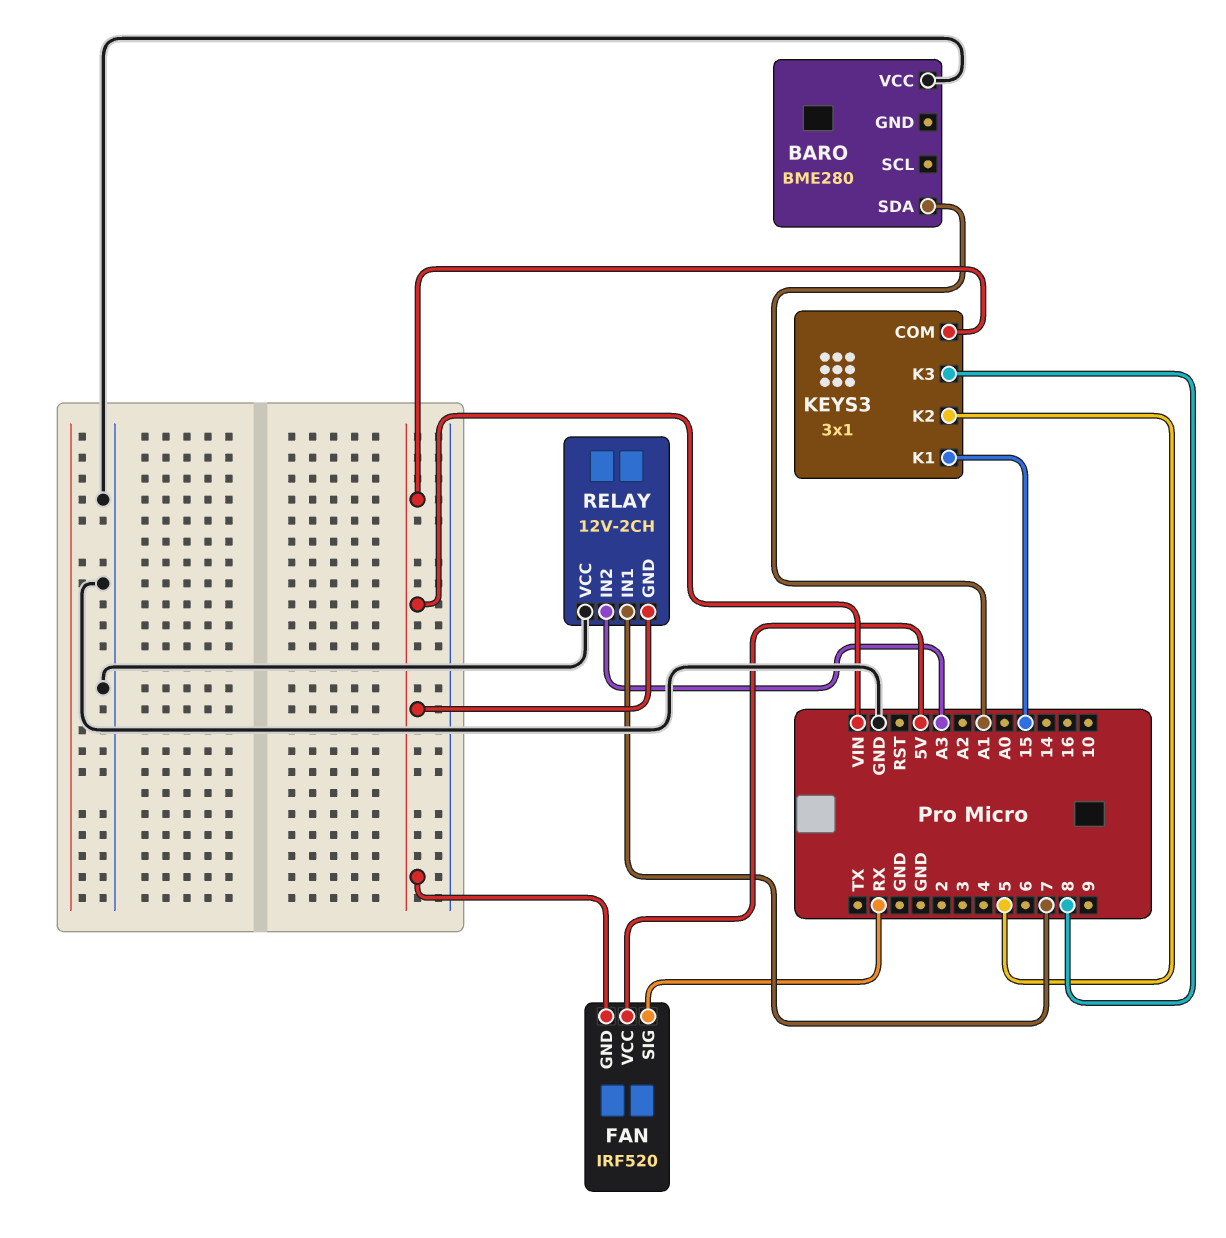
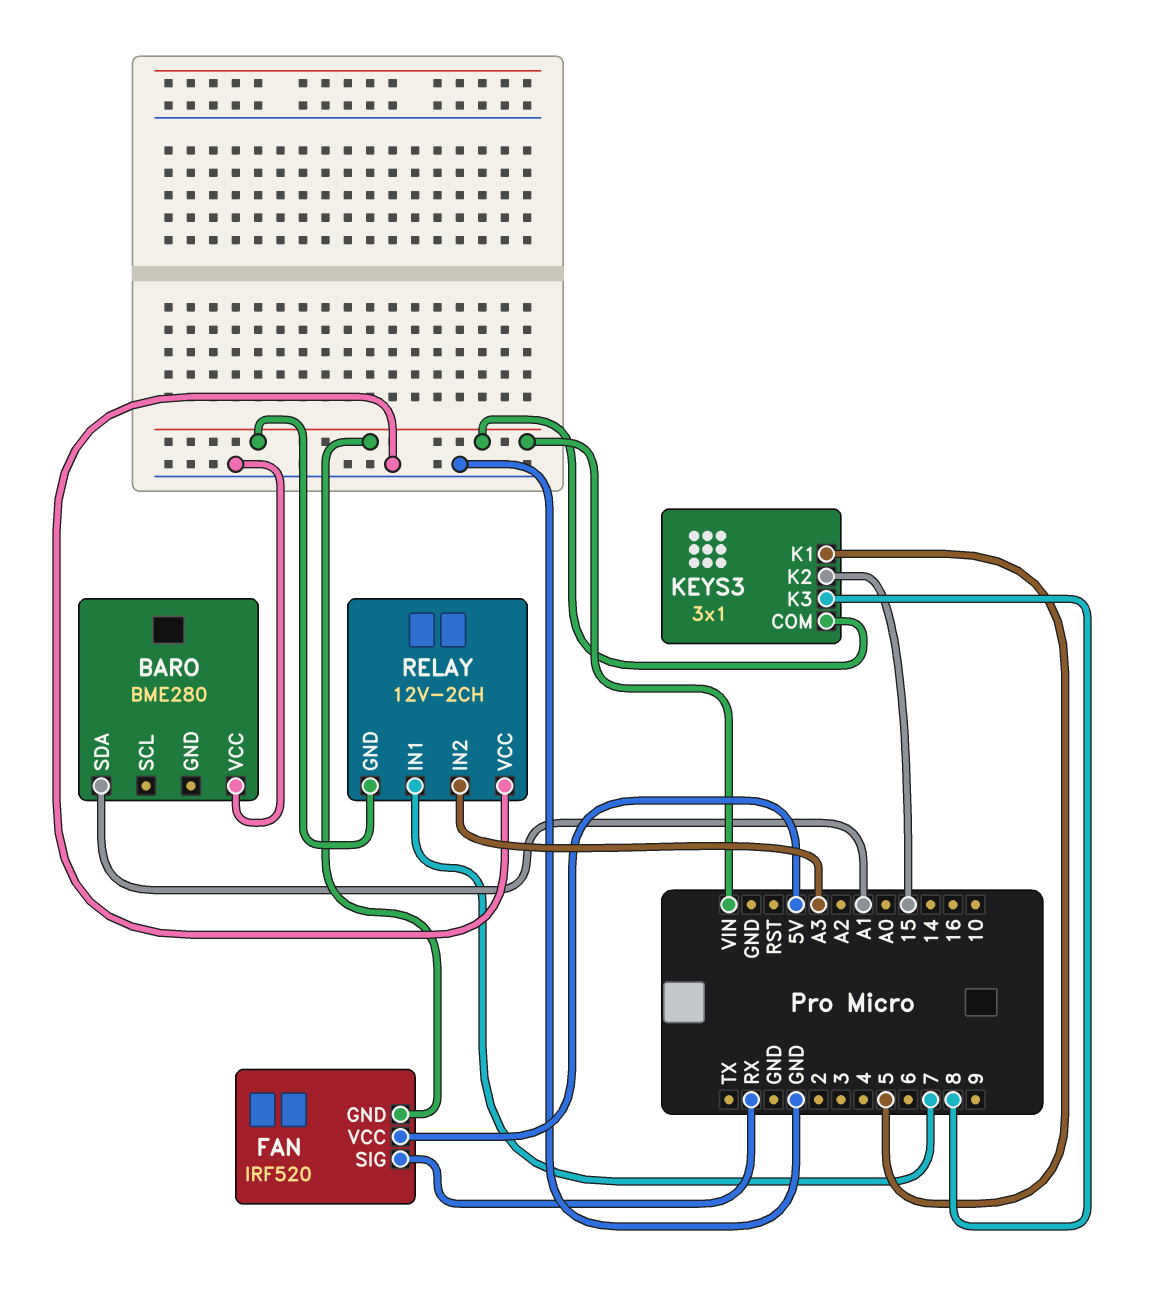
KEYS3 pin K1: 15 -> 5
KEYS3 pin K2: 5 -> 15

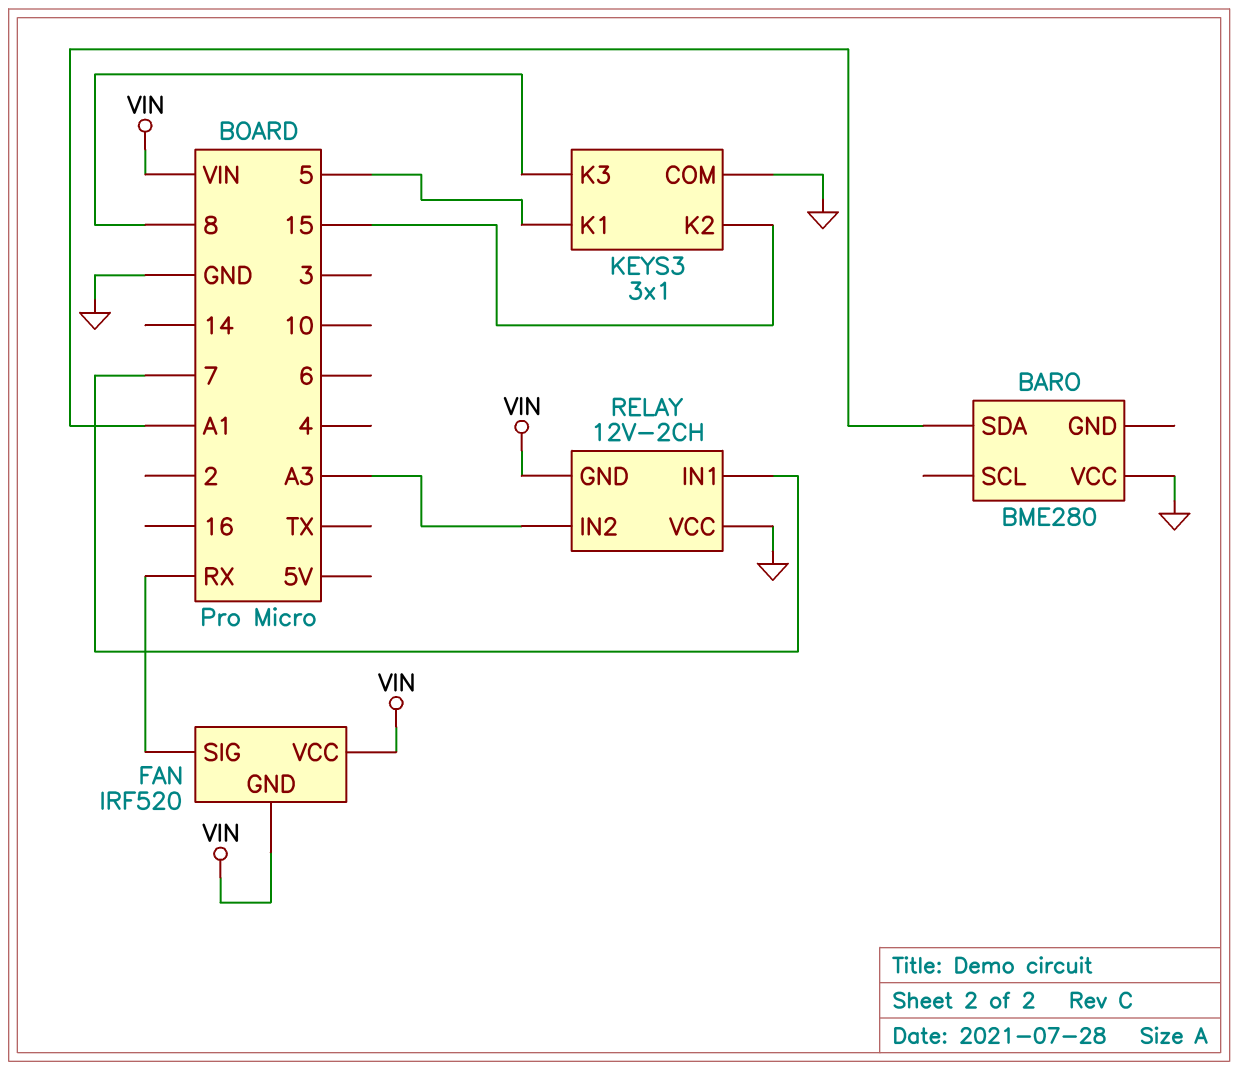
FAN pin VCC: 5V -> VIN
KEYS3 pin COM: VIN -> GND

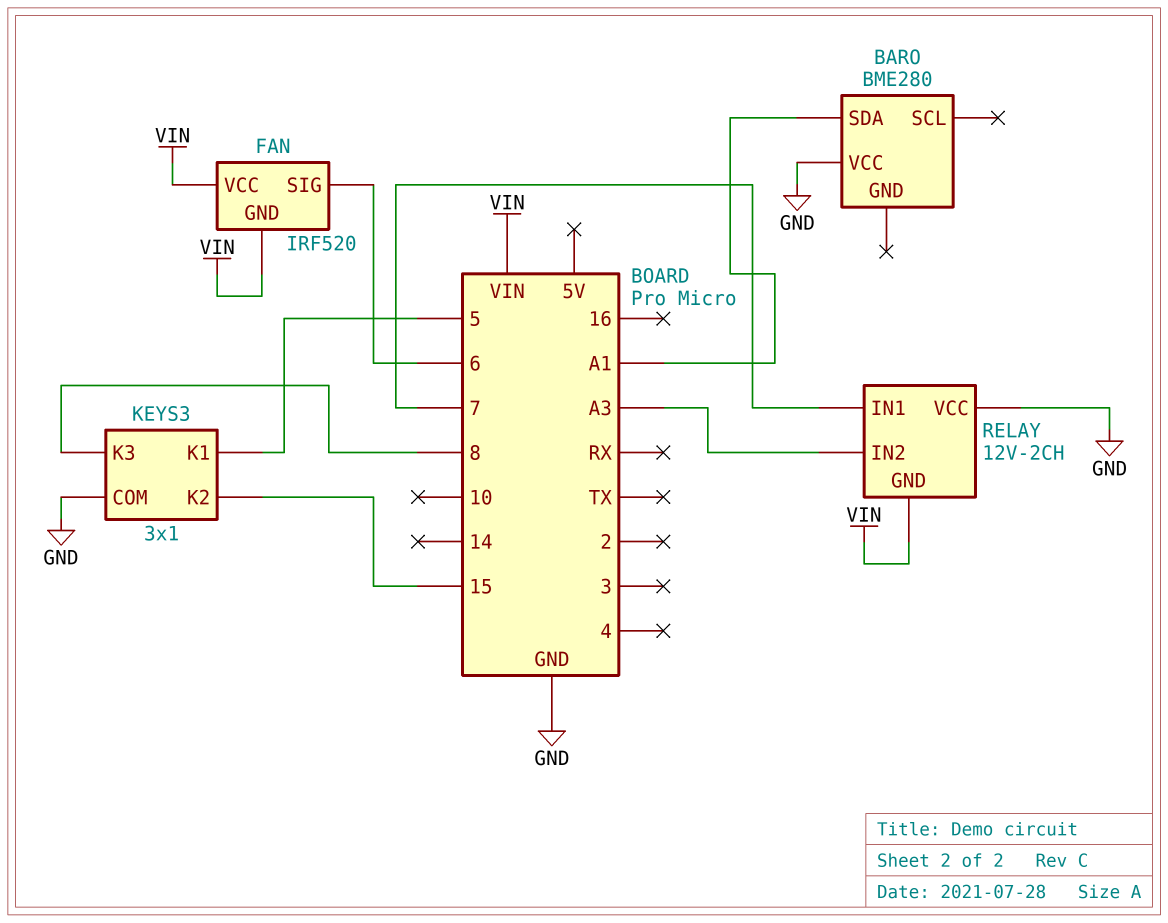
FAN pin SIG: RX -> 6

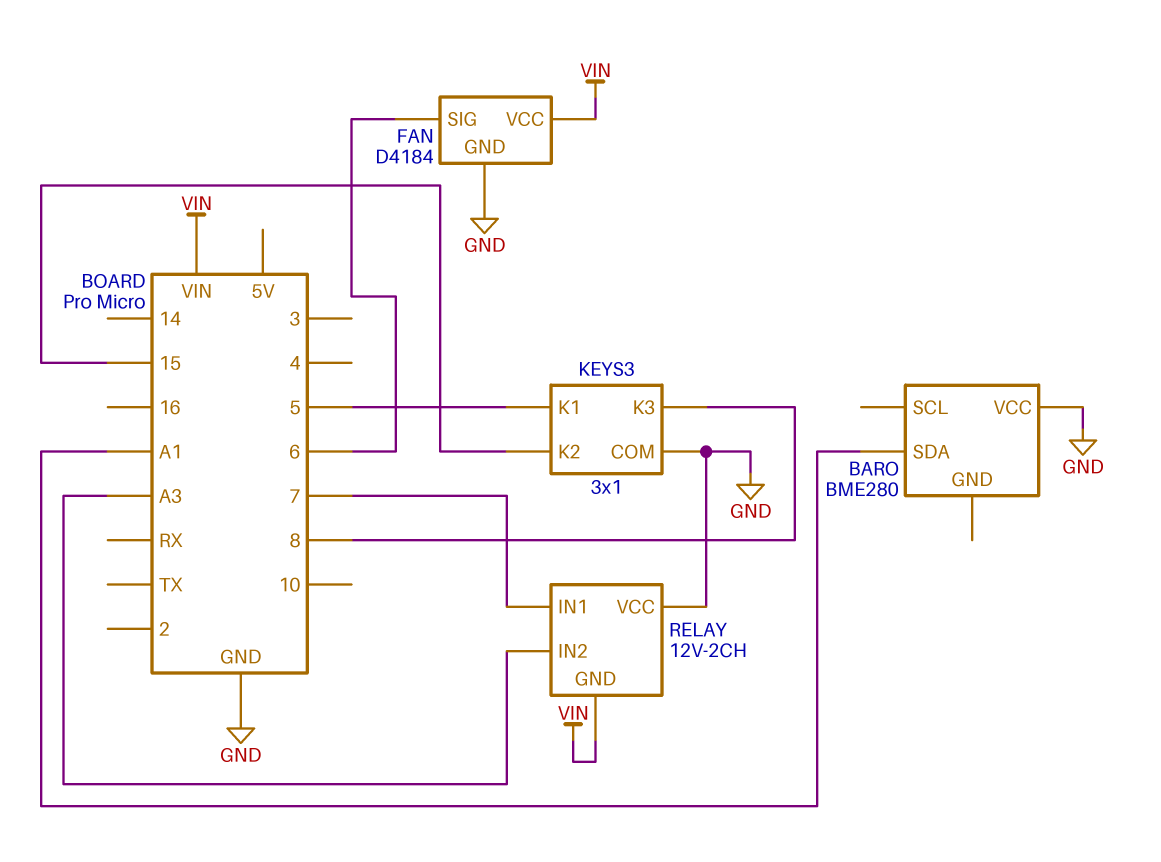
FAN: IRF520 -> D4184
FAN pin GND: VIN -> GND

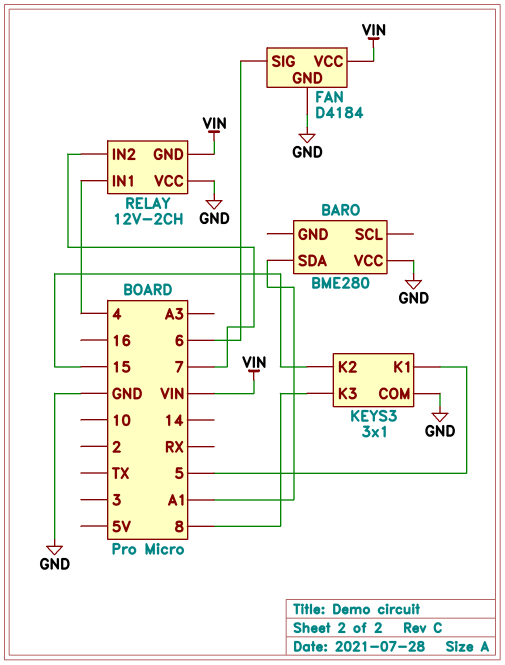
RELAY pin IN1: 7 -> 4
RELAY pin IN2: A3 -> 7

